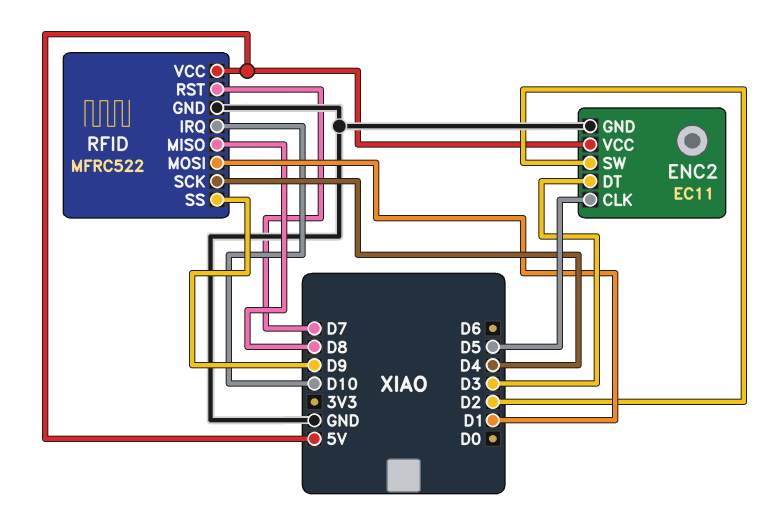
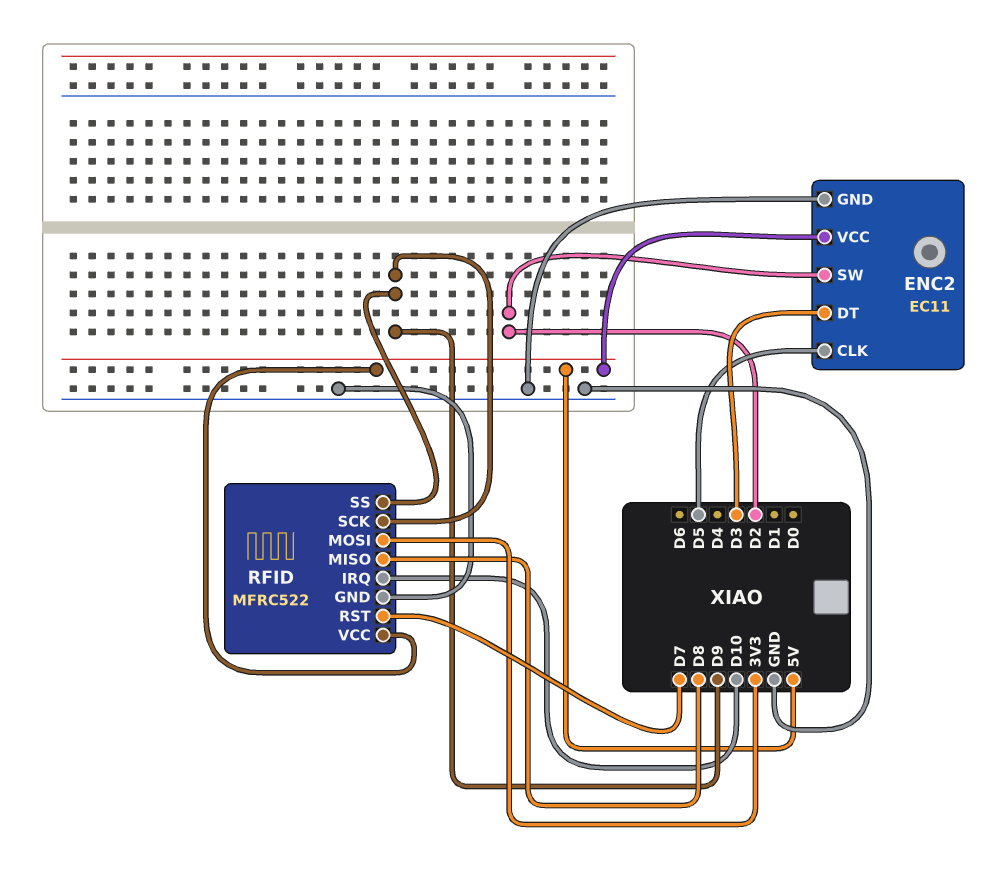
RFID pin MOSI: D1 -> 3V3
RFID pin SCK: D4 -> D9

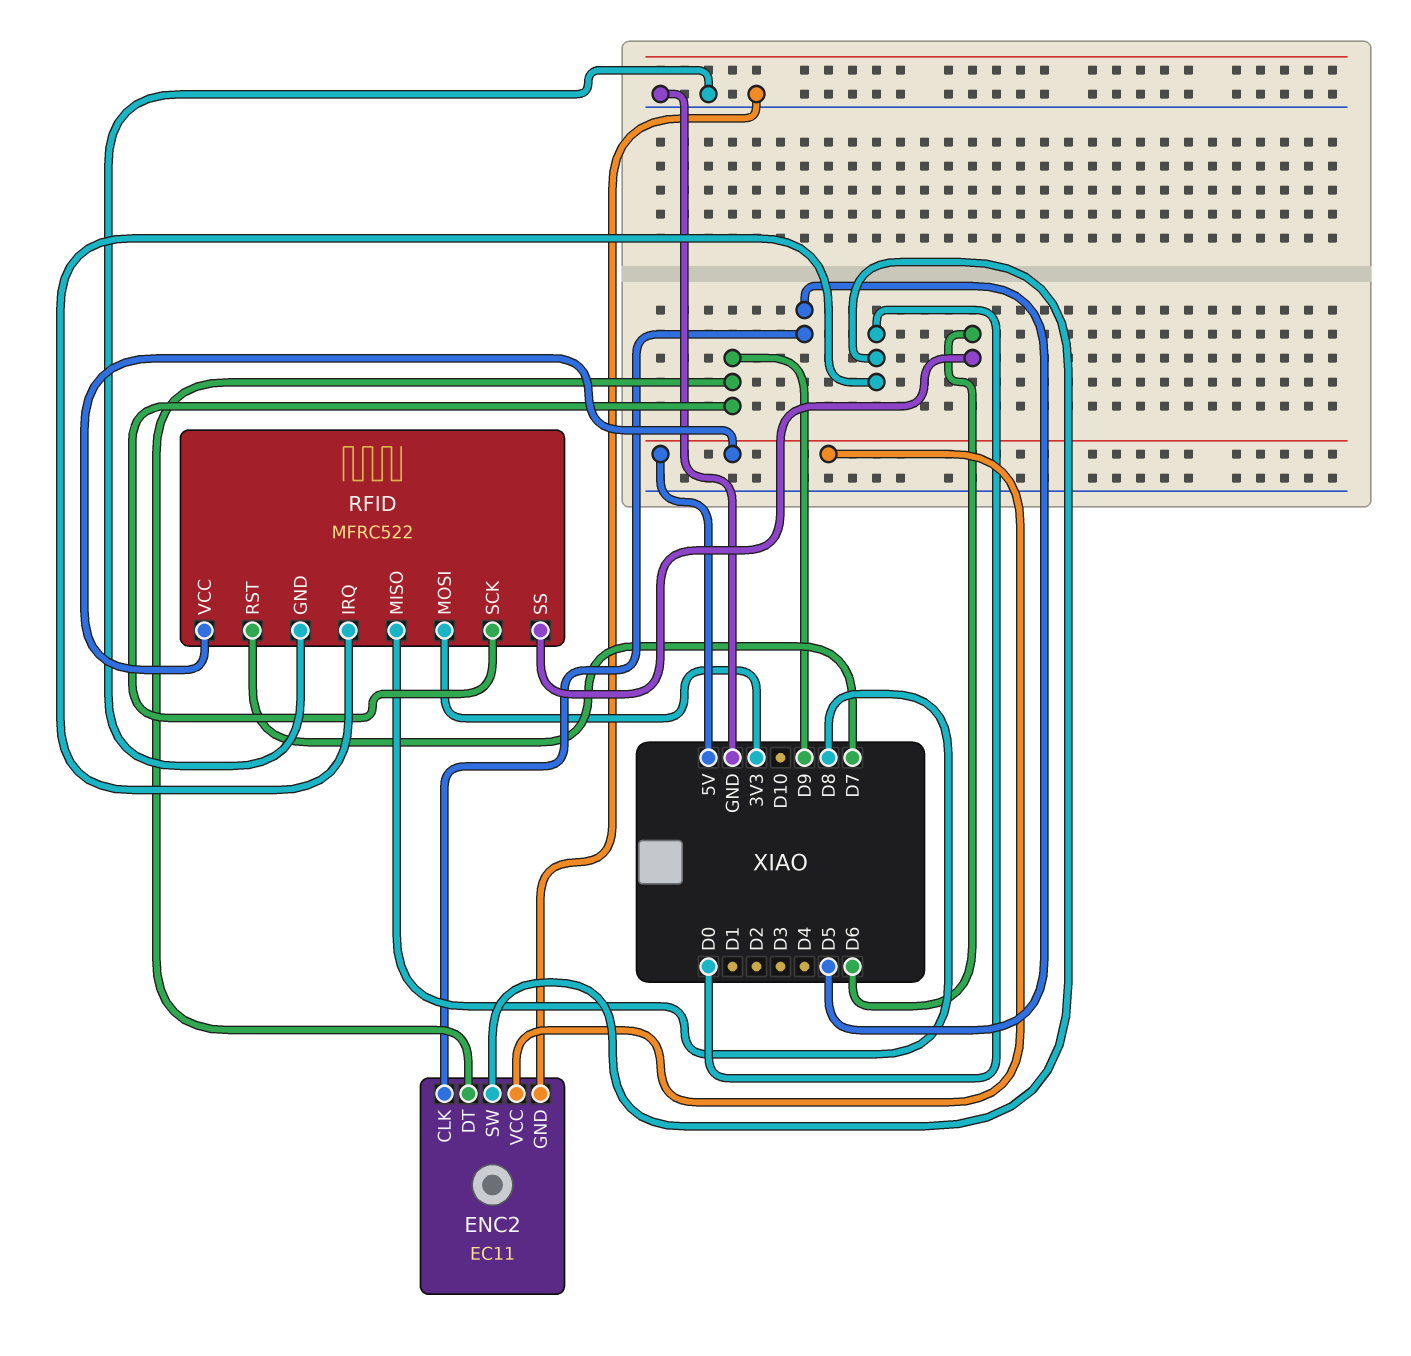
ENC2 pin DT: D3 -> D9
ENC2 pin SW: D2 -> D0
RFID pin IRQ: D10 -> D0
RFID pin SS: D9 -> D6

